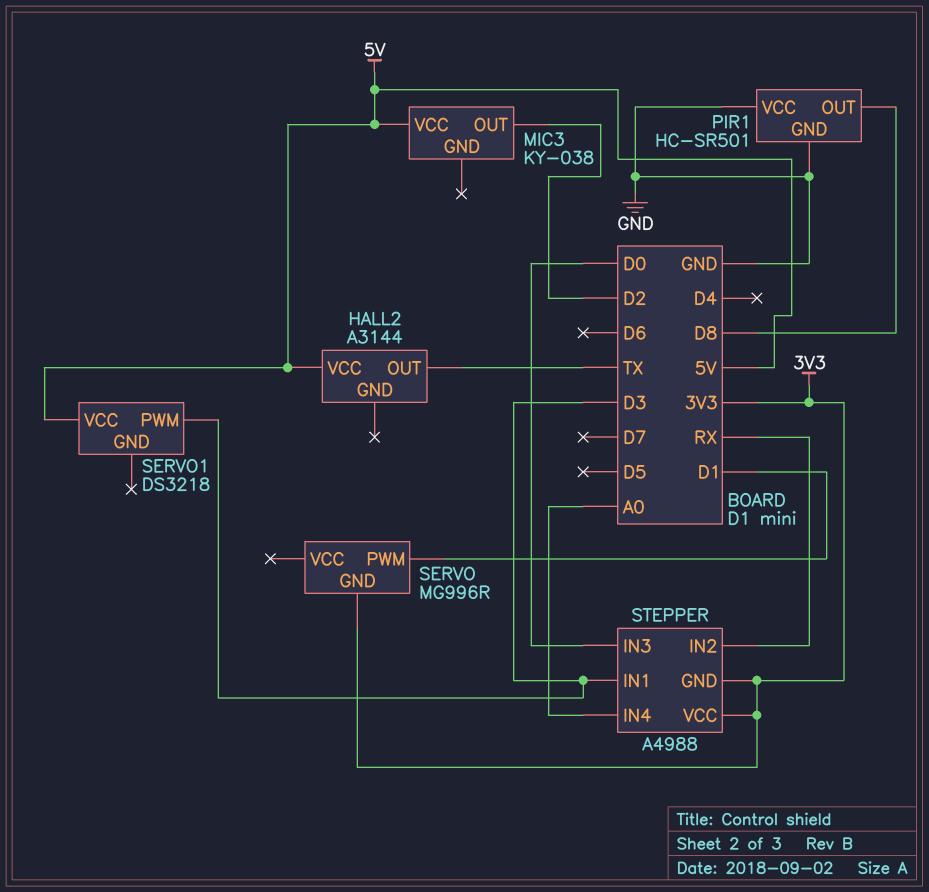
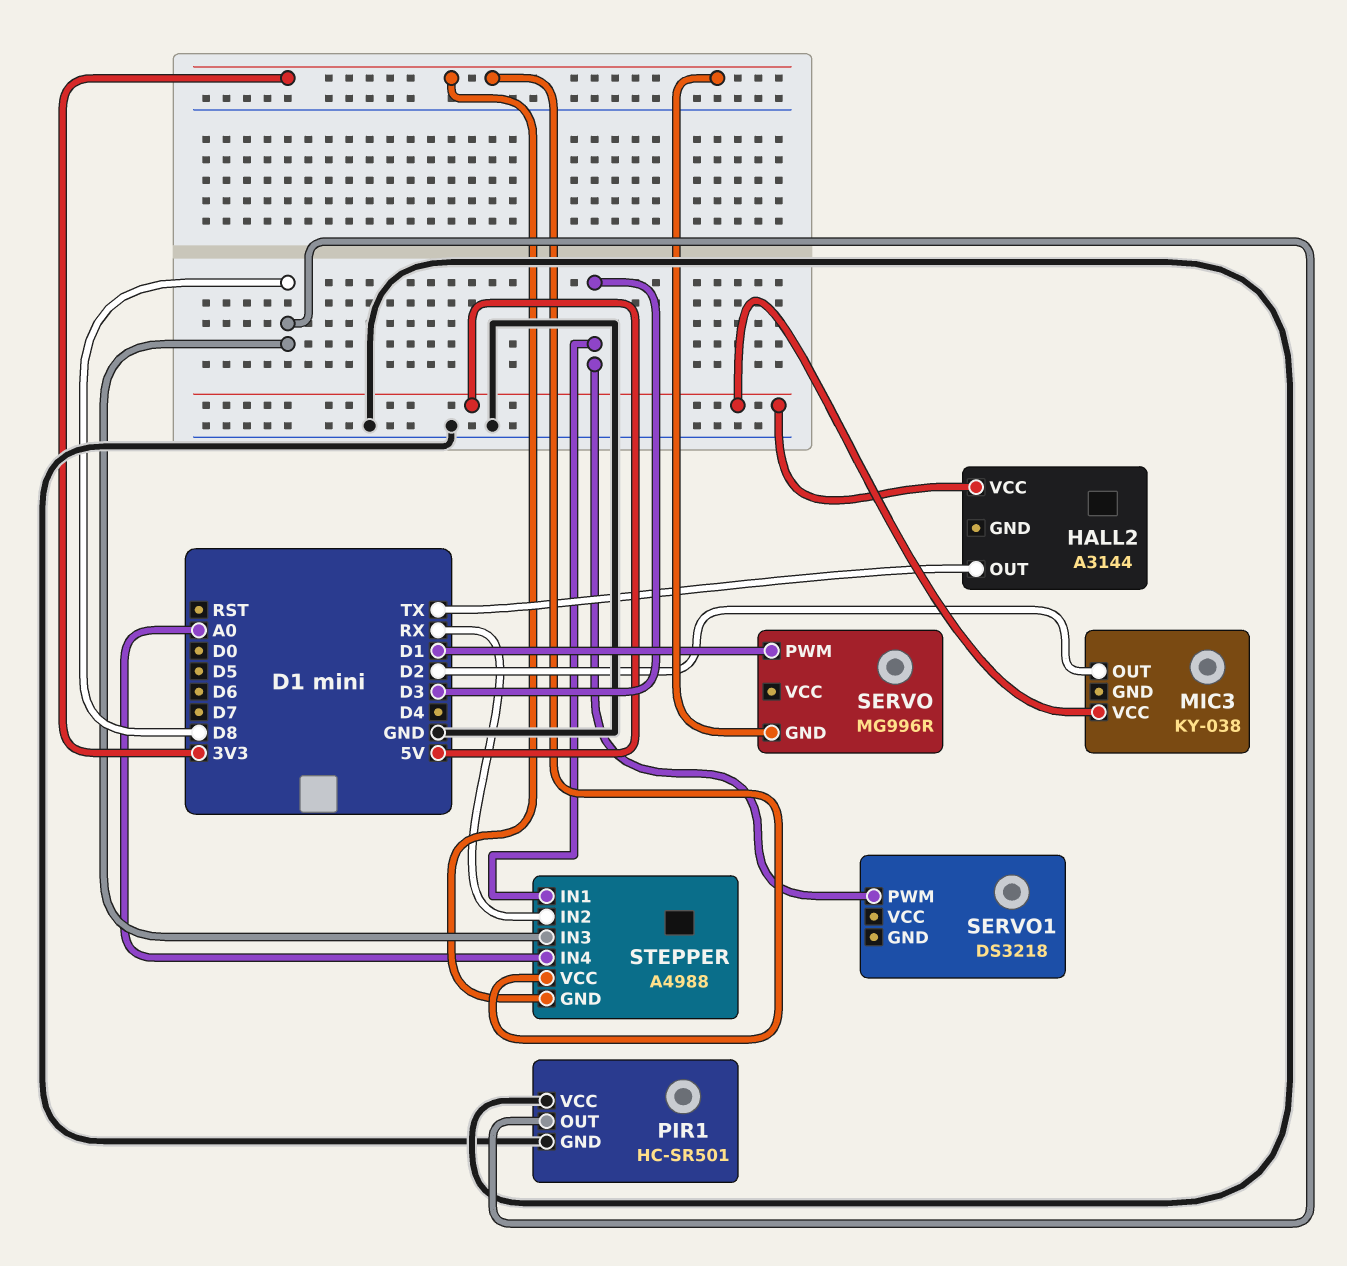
SERVO1 pin VCC: 5V -> none
STEPPER pin IN3: D0 -> D8

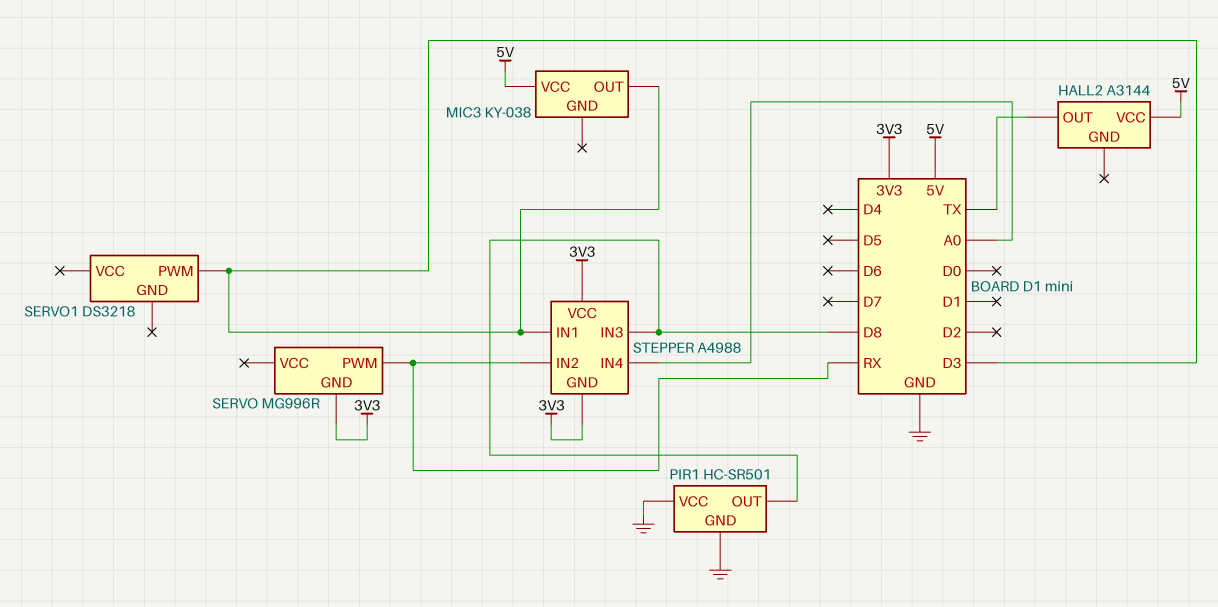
MIC3 pin OUT: D2 -> D3
SERVO pin PWM: D1 -> RX

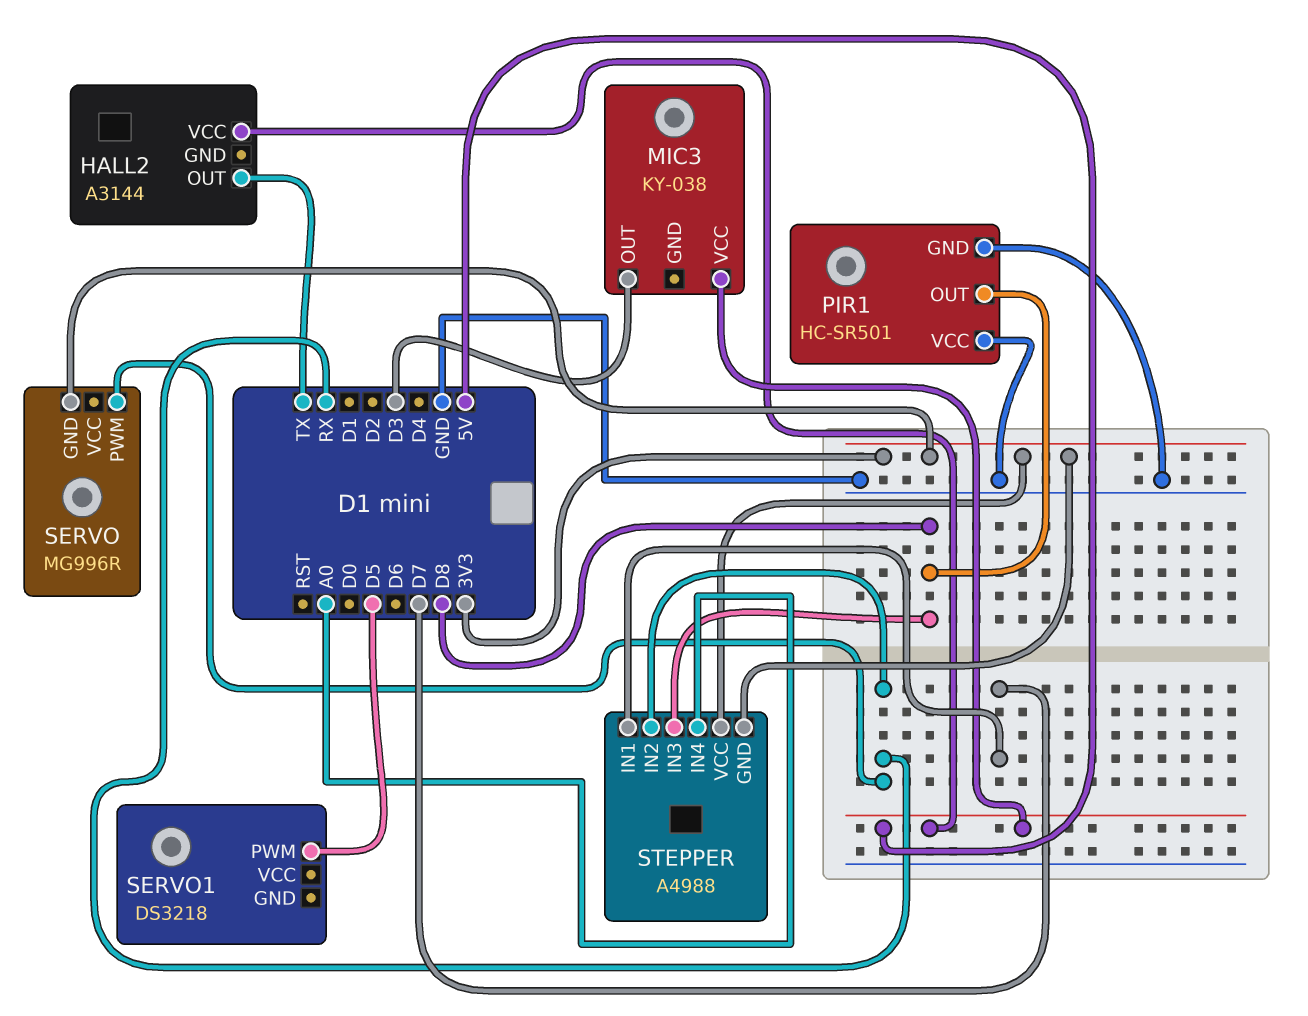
SERVO1 pin PWM: D3 -> D5
STEPPER pin IN1: D3 -> D7

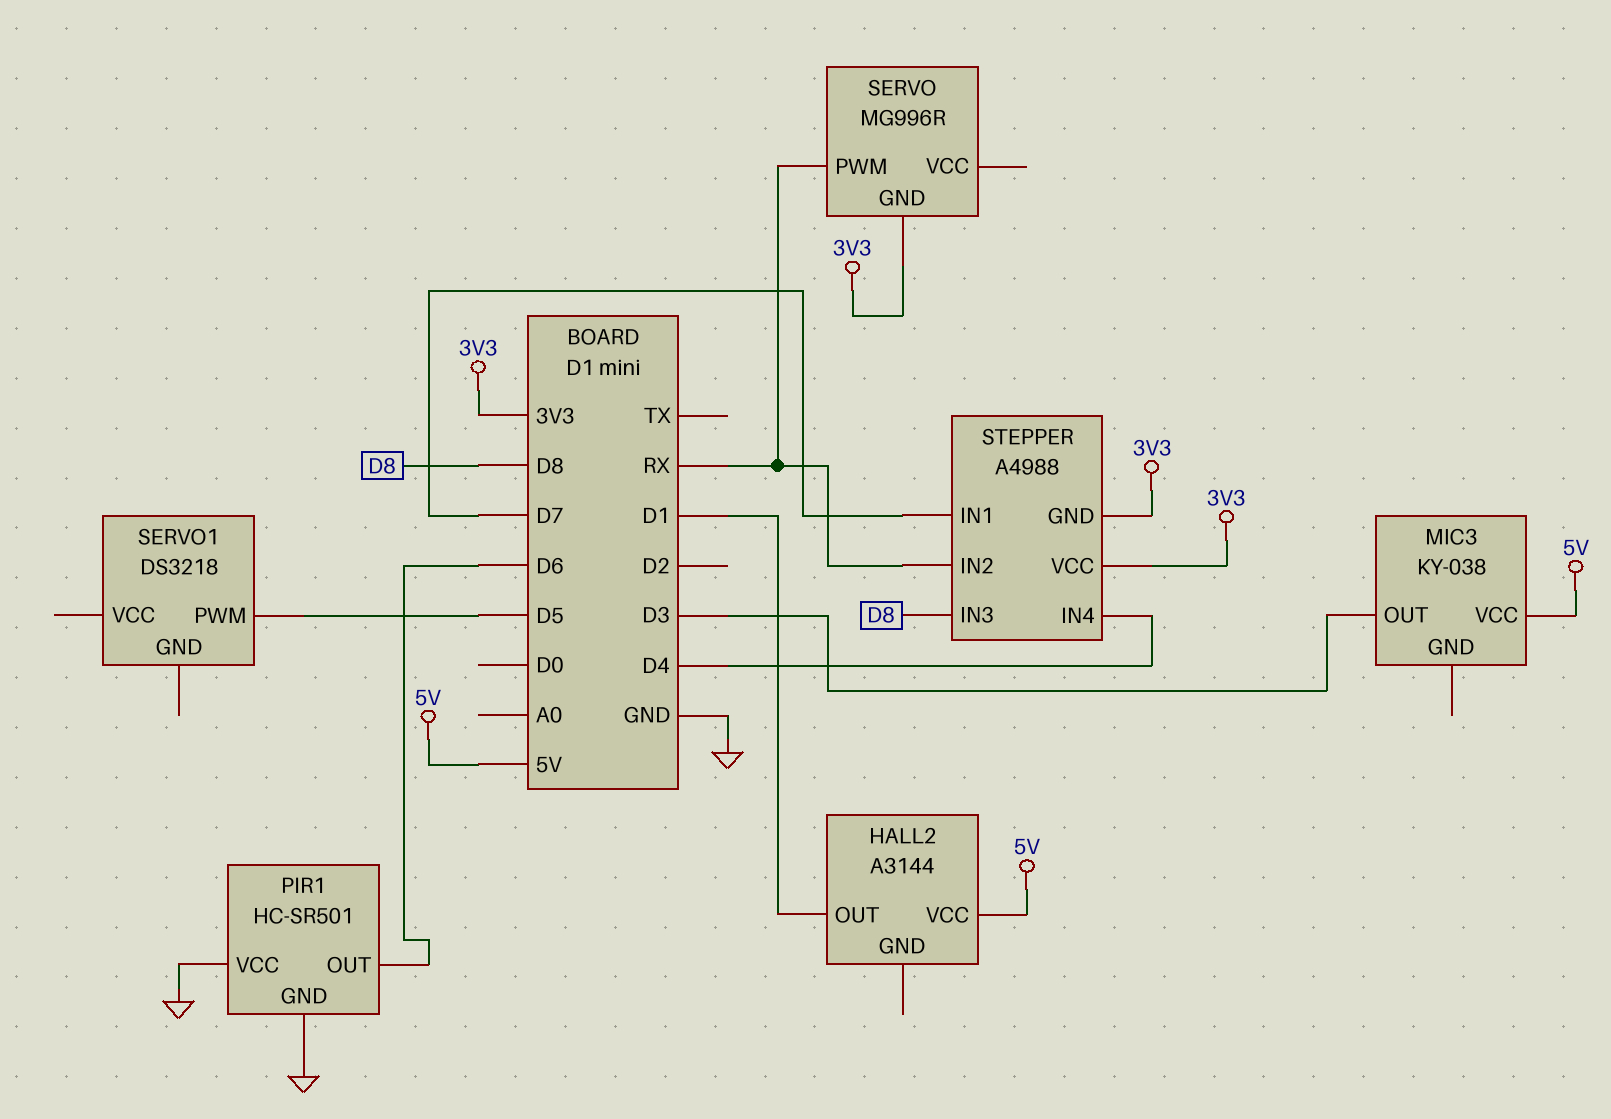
HALL2 pin OUT: TX -> D1
PIR1 pin OUT: D8 -> D6
STEPPER pin IN4: A0 -> D4

